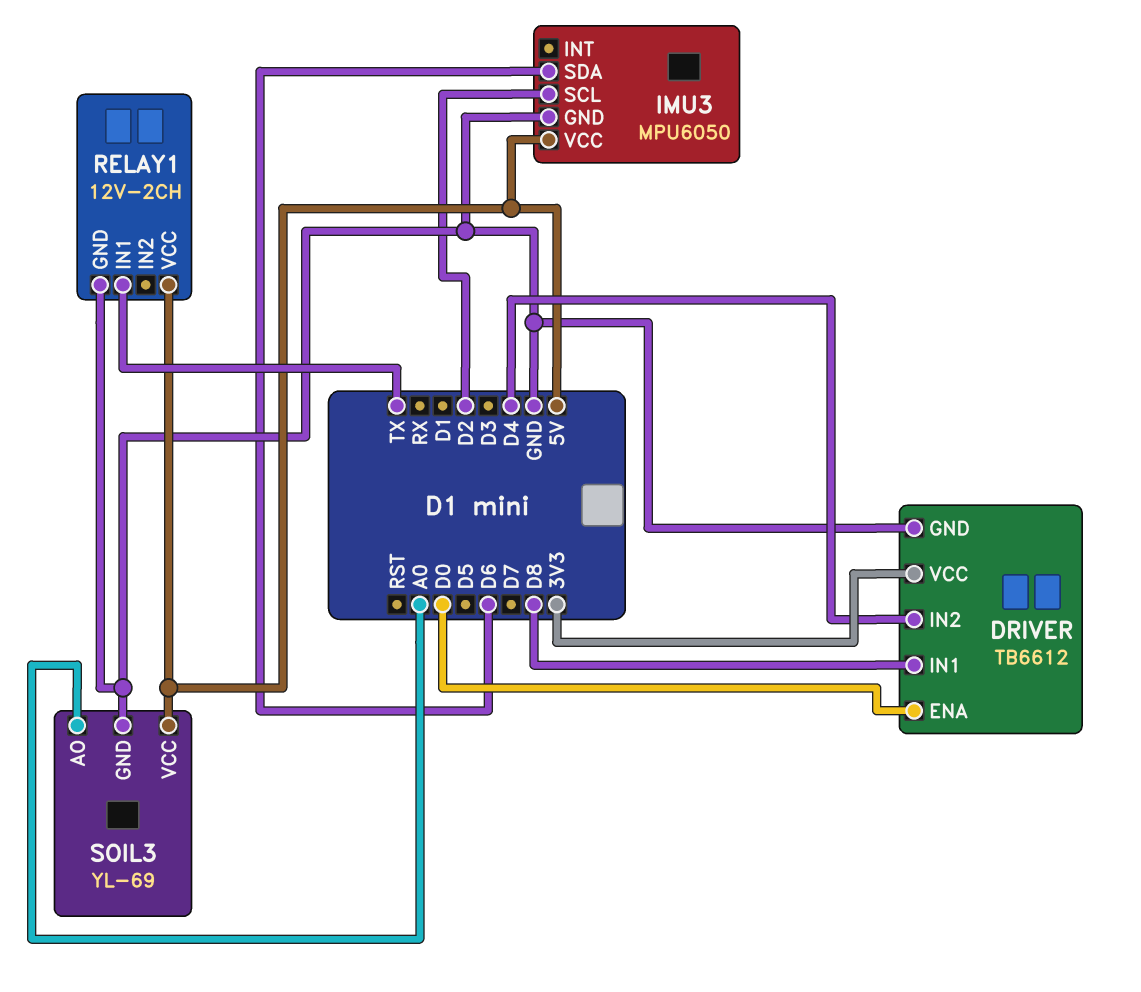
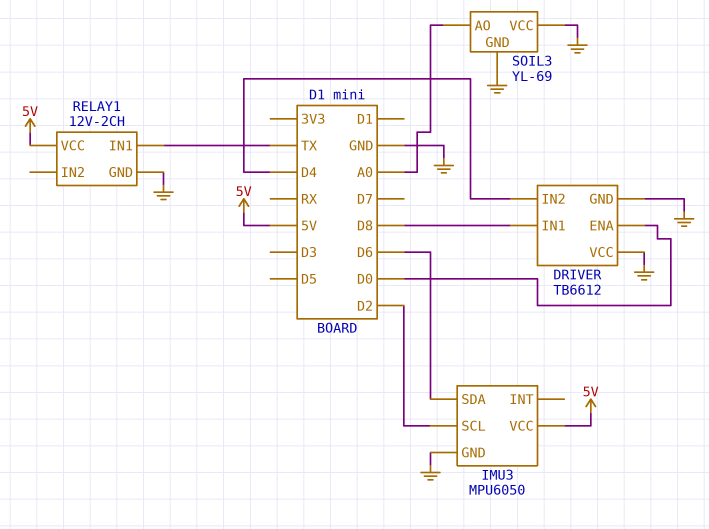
DRIVER pin VCC: 3V3 -> GND
SOIL3 pin VCC: 5V -> GND

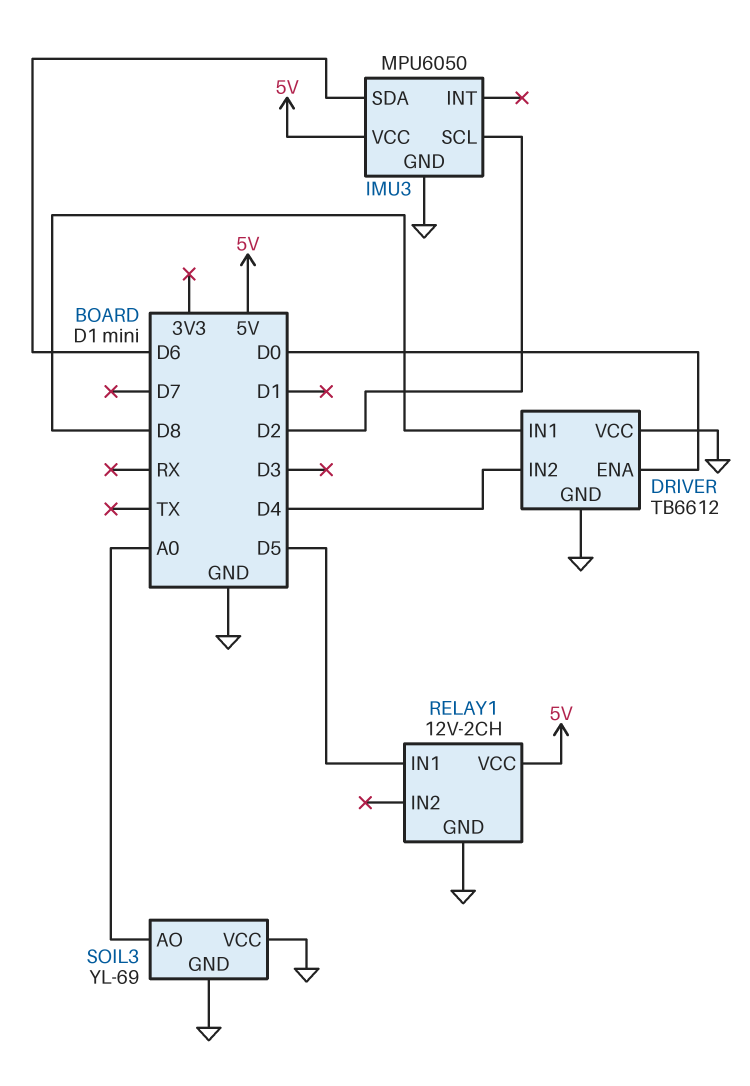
RELAY1 pin IN1: TX -> D5

